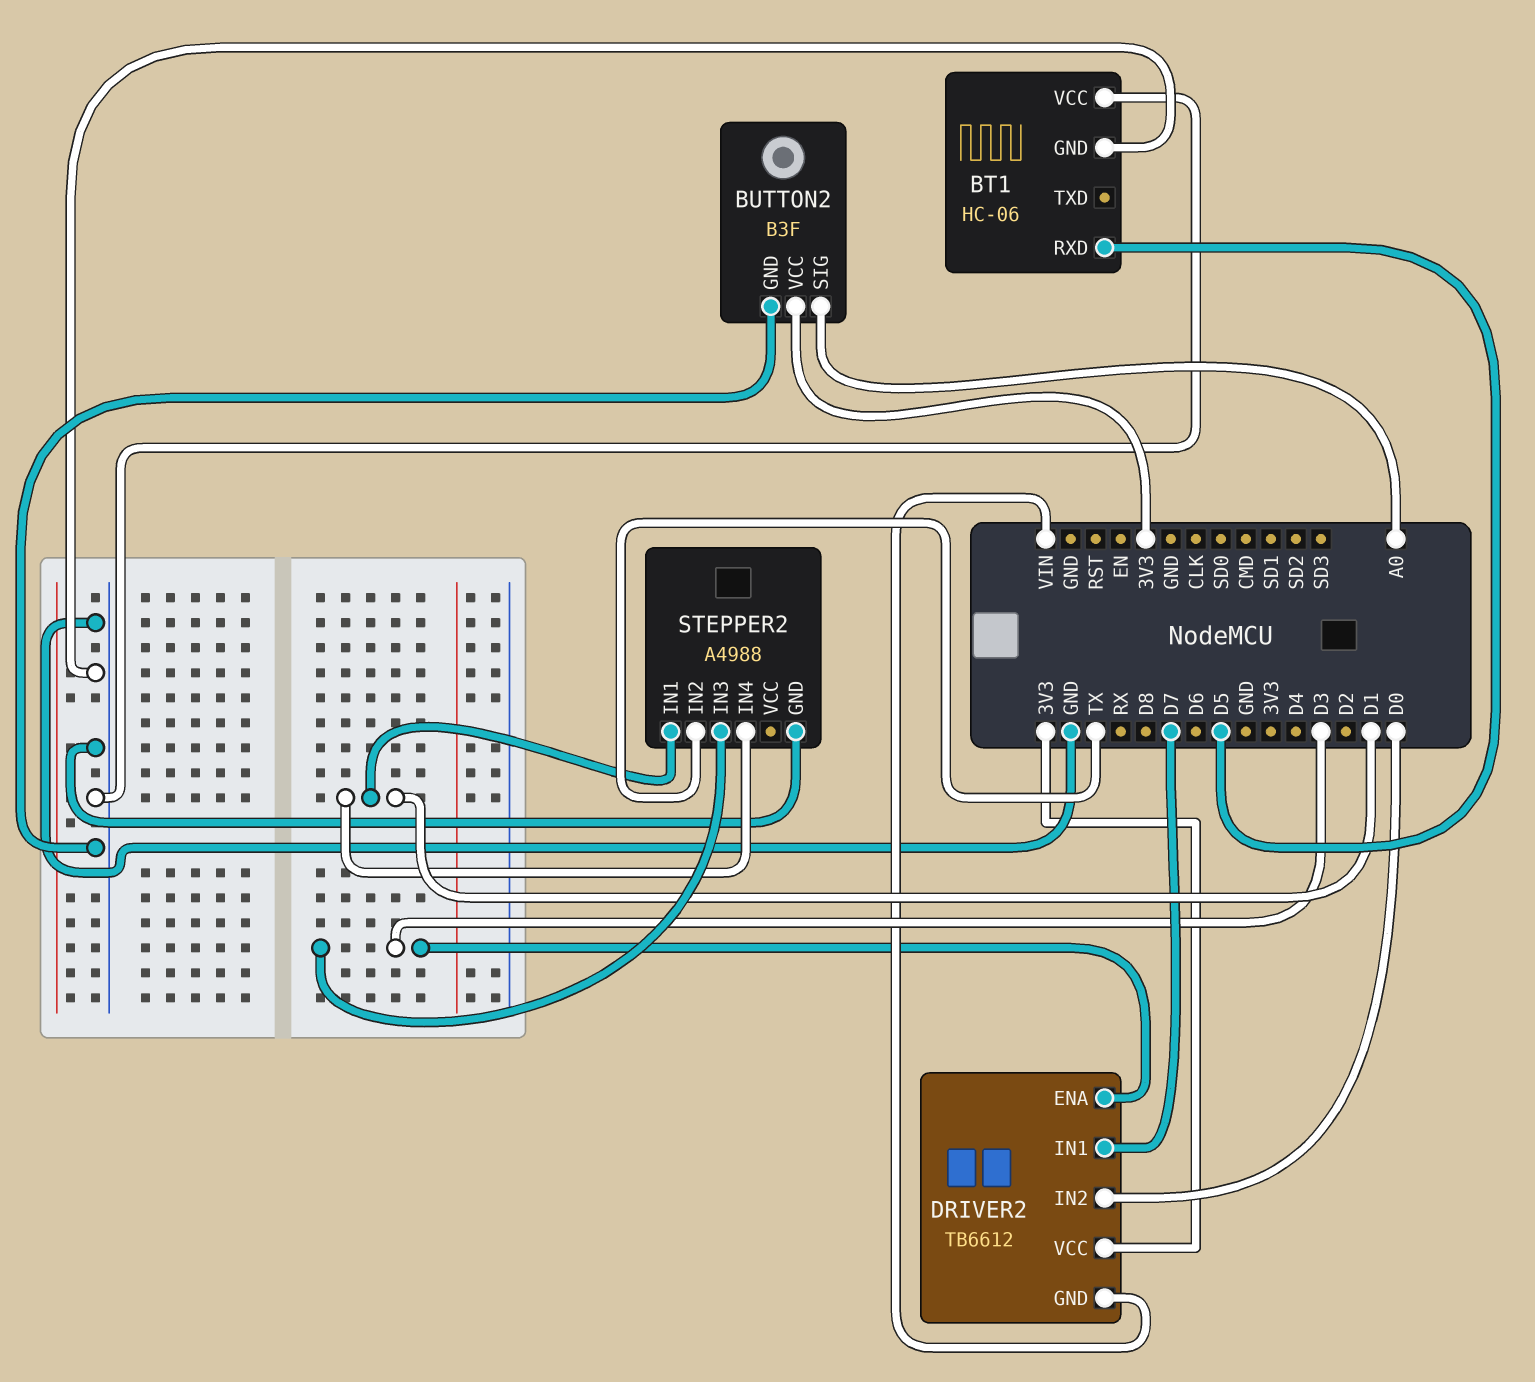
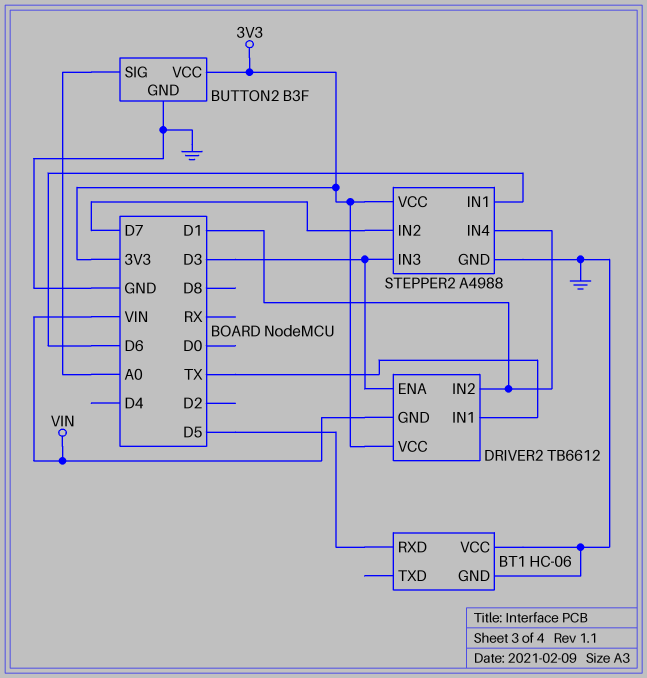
DRIVER2 pin IN1: D7 -> TX
DRIVER2 pin IN2: D0 -> D1
STEPPER2 pin IN1: D1 -> D6
STEPPER2 pin IN2: TX -> D7
STEPPER2 pin VCC: none -> 3V3

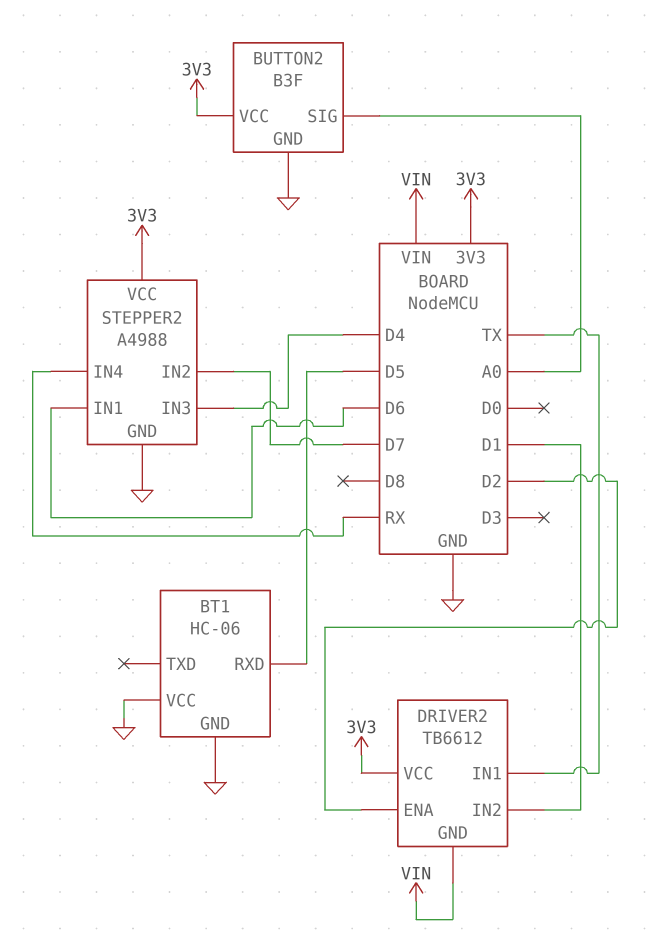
DRIVER2 pin ENA: D3 -> D2
STEPPER2 pin IN3: D3 -> D4
STEPPER2 pin IN4: D1 -> RX

